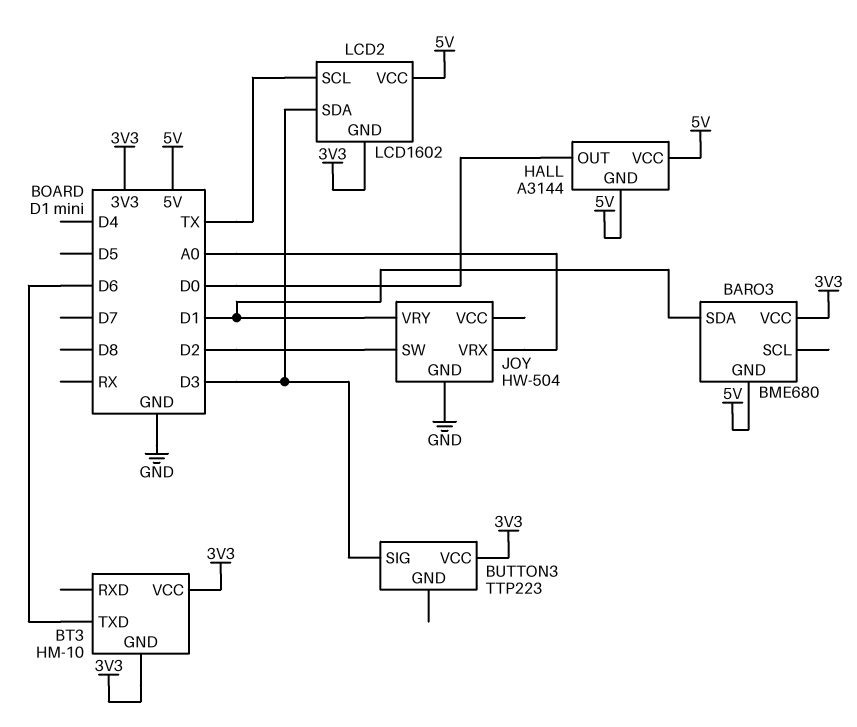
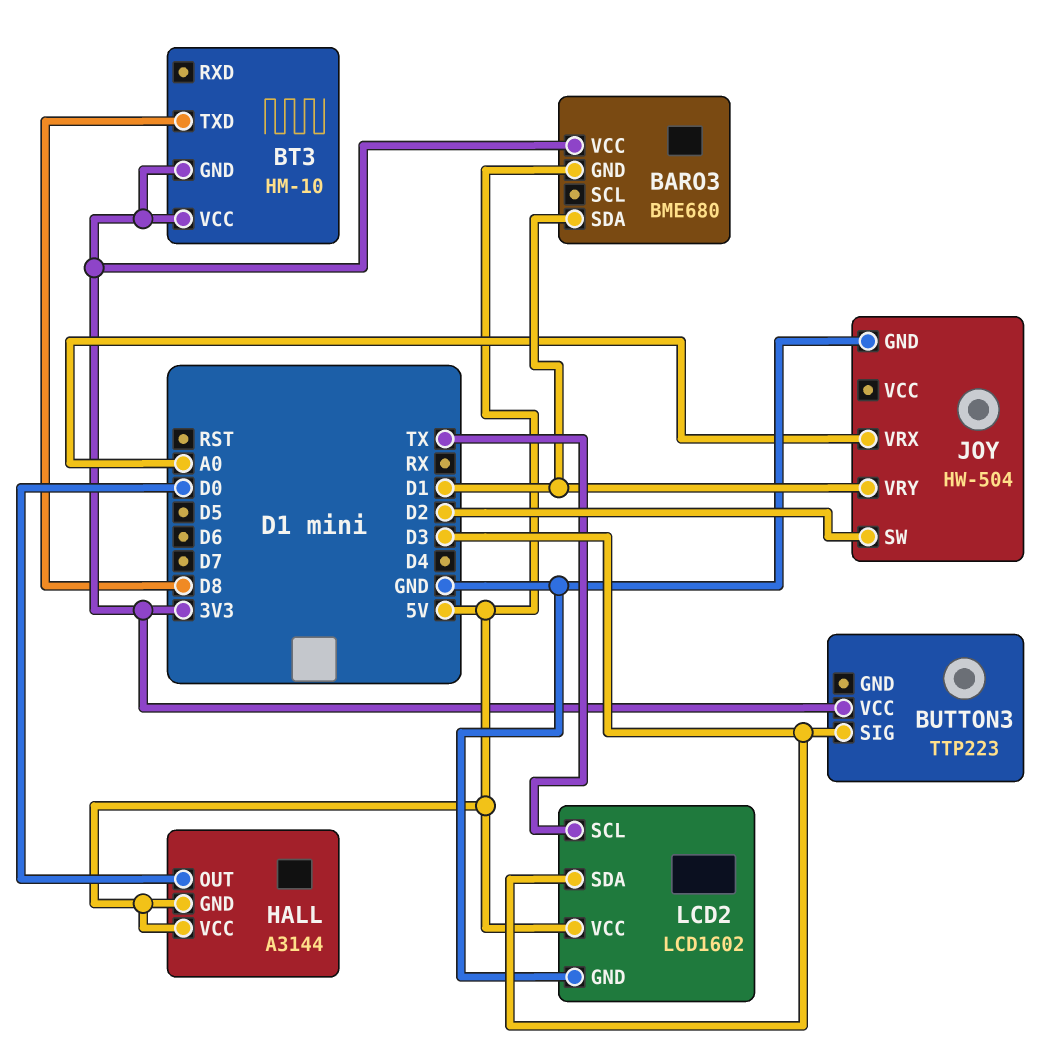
BT3 pin TXD: D6 -> D8
LCD2 pin GND: 3V3 -> GND

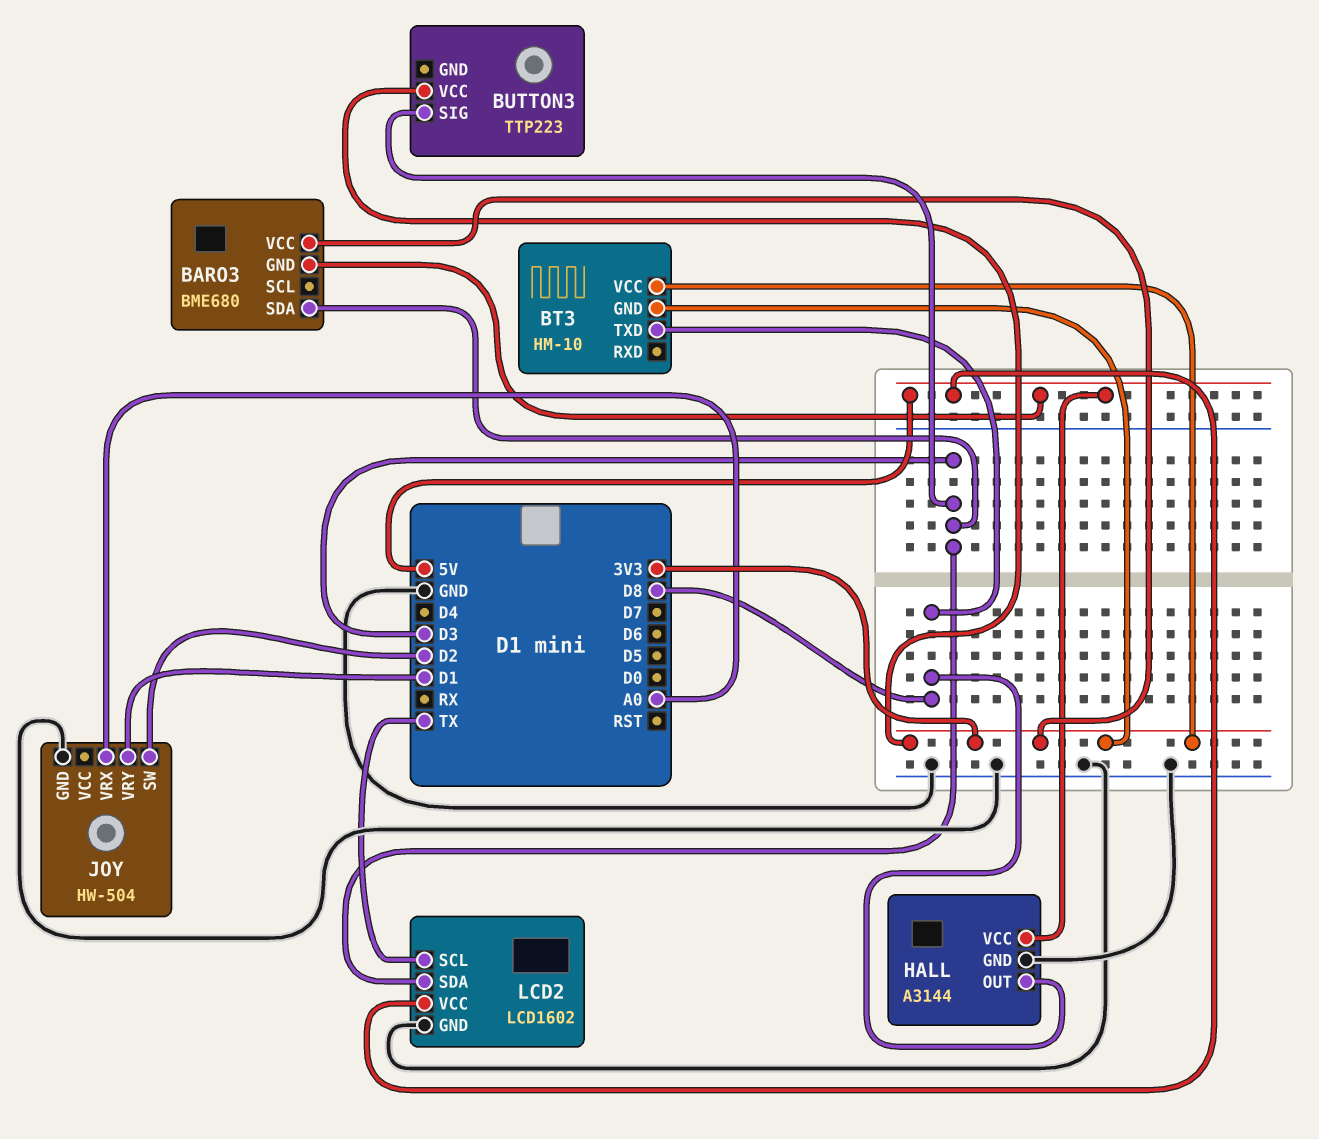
BARO3 pin SDA: D1 -> D3
HALL pin GND: 5V -> GND
HALL pin OUT: D0 -> D8

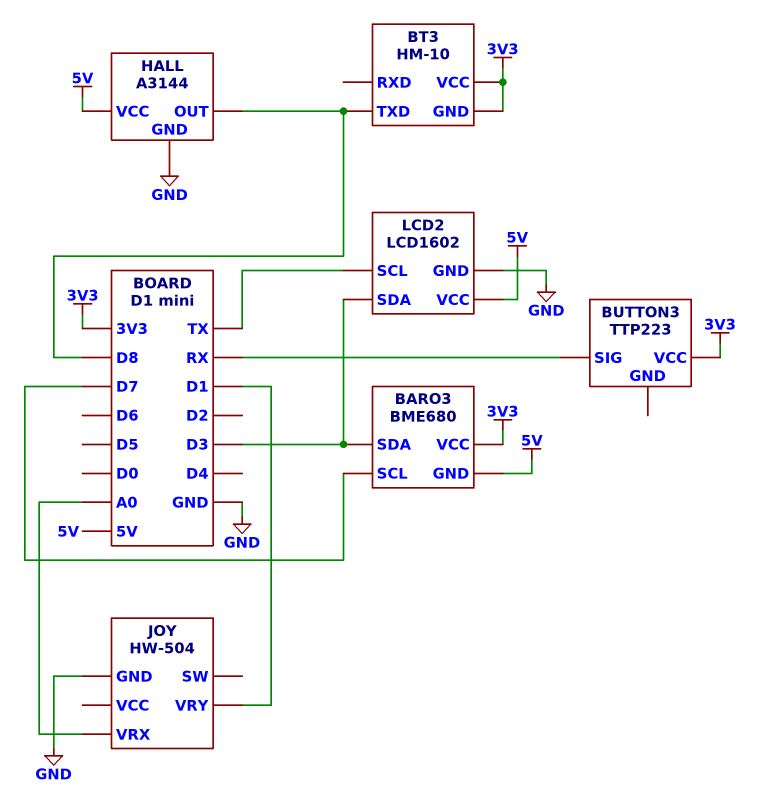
BARO3 pin SCL: none -> D7
BUTTON3 pin SIG: D3 -> RX
JOY pin SW: D2 -> none

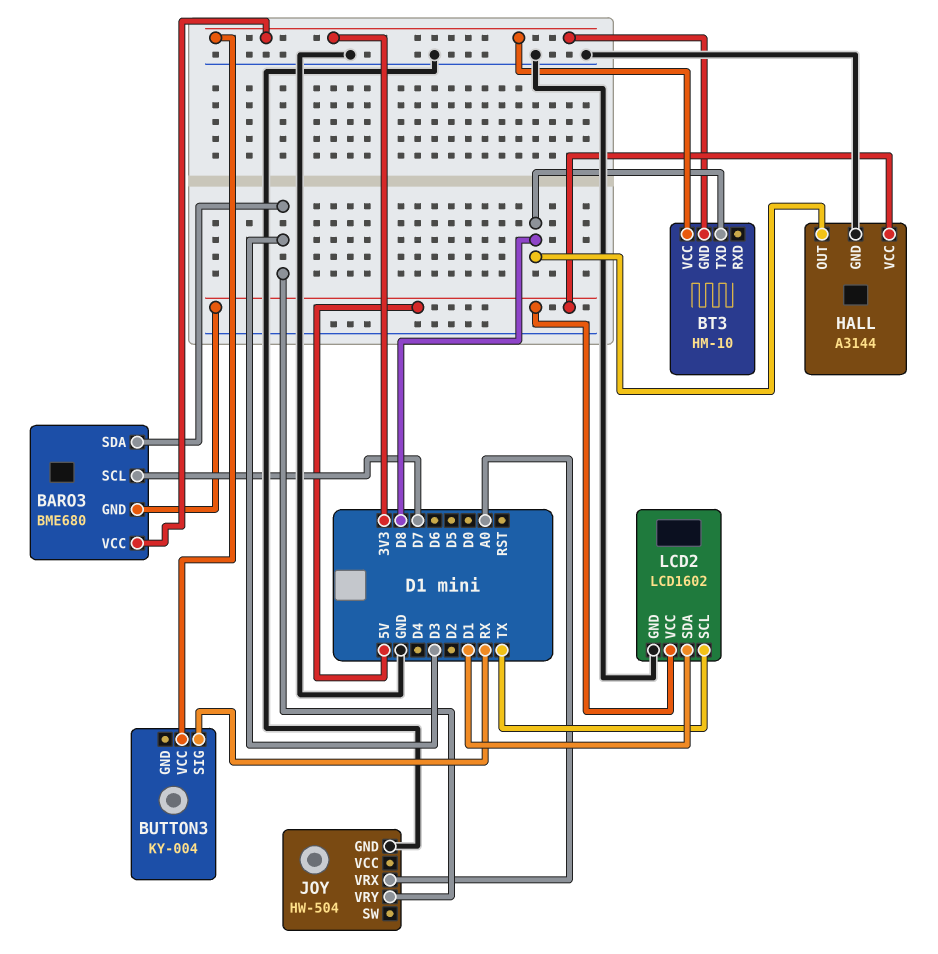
BUTTON3: TTP223 -> KY-004
JOY pin VRY: D1 -> D3
LCD2 pin SDA: D3 -> D1

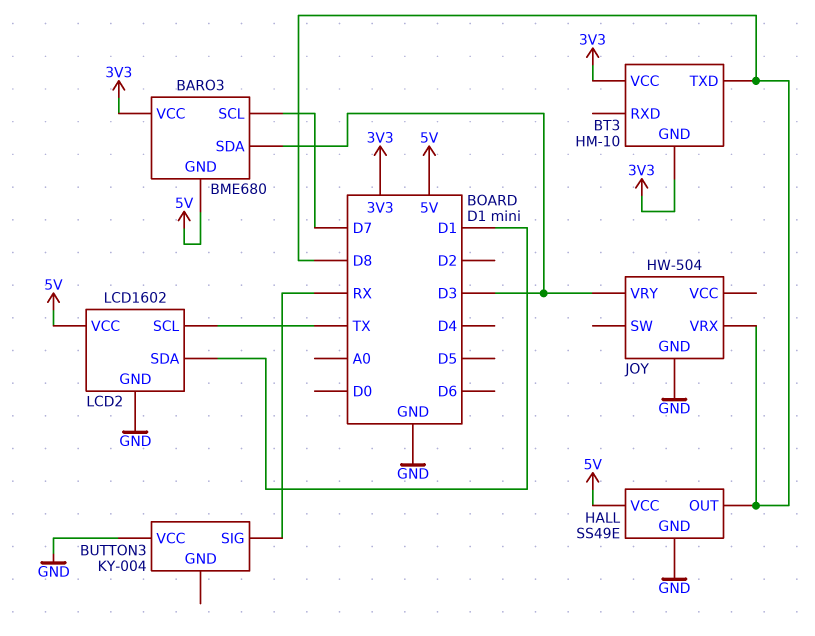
BUTTON3 pin VCC: 3V3 -> GND
HALL: A3144 -> SS49E
JOY pin VRX: A0 -> D8

